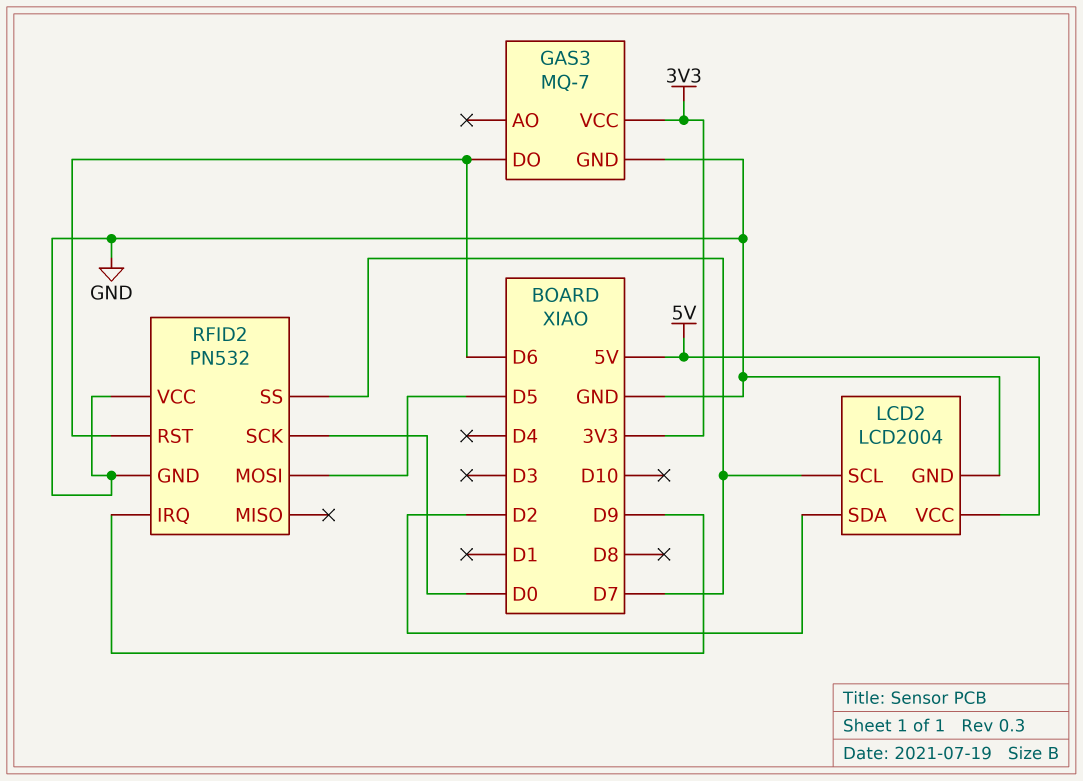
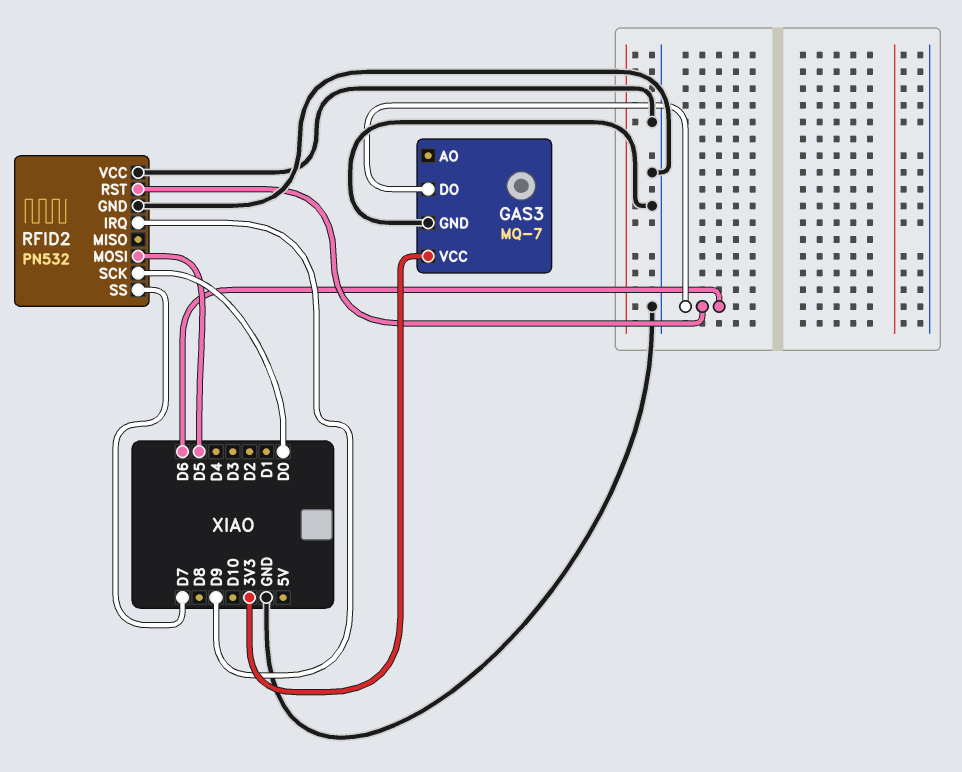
LCD2: LCD2004 -> none
LCD2 pin GND: GND -> none
LCD2 pin SCL: D7 -> none
LCD2 pin SDA: D2 -> none
LCD2 pin VCC: 5V -> none

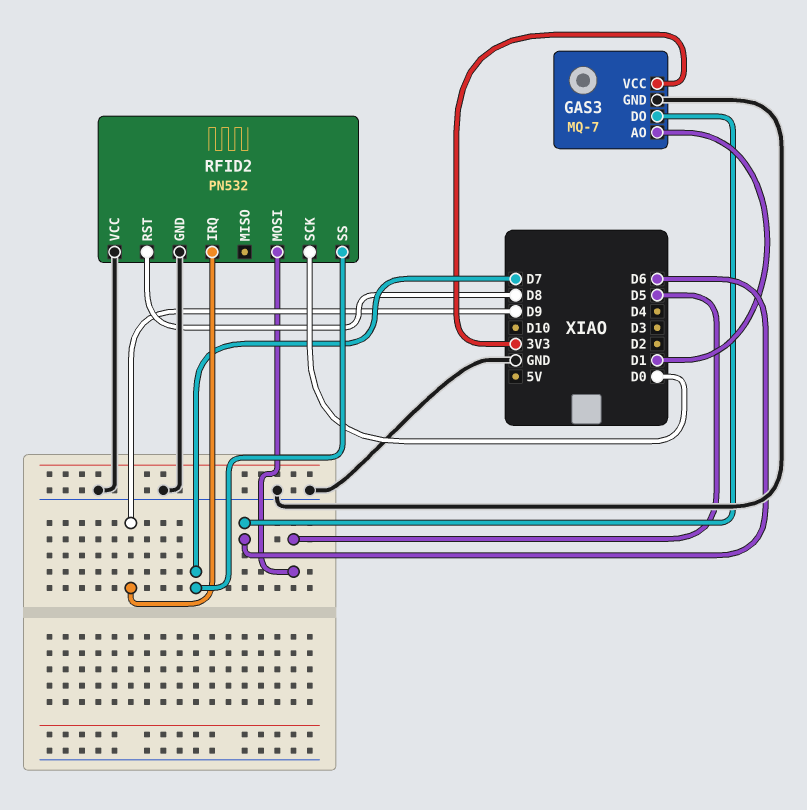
GAS3 pin AO: none -> D1
RFID2 pin RST: D6 -> D8

